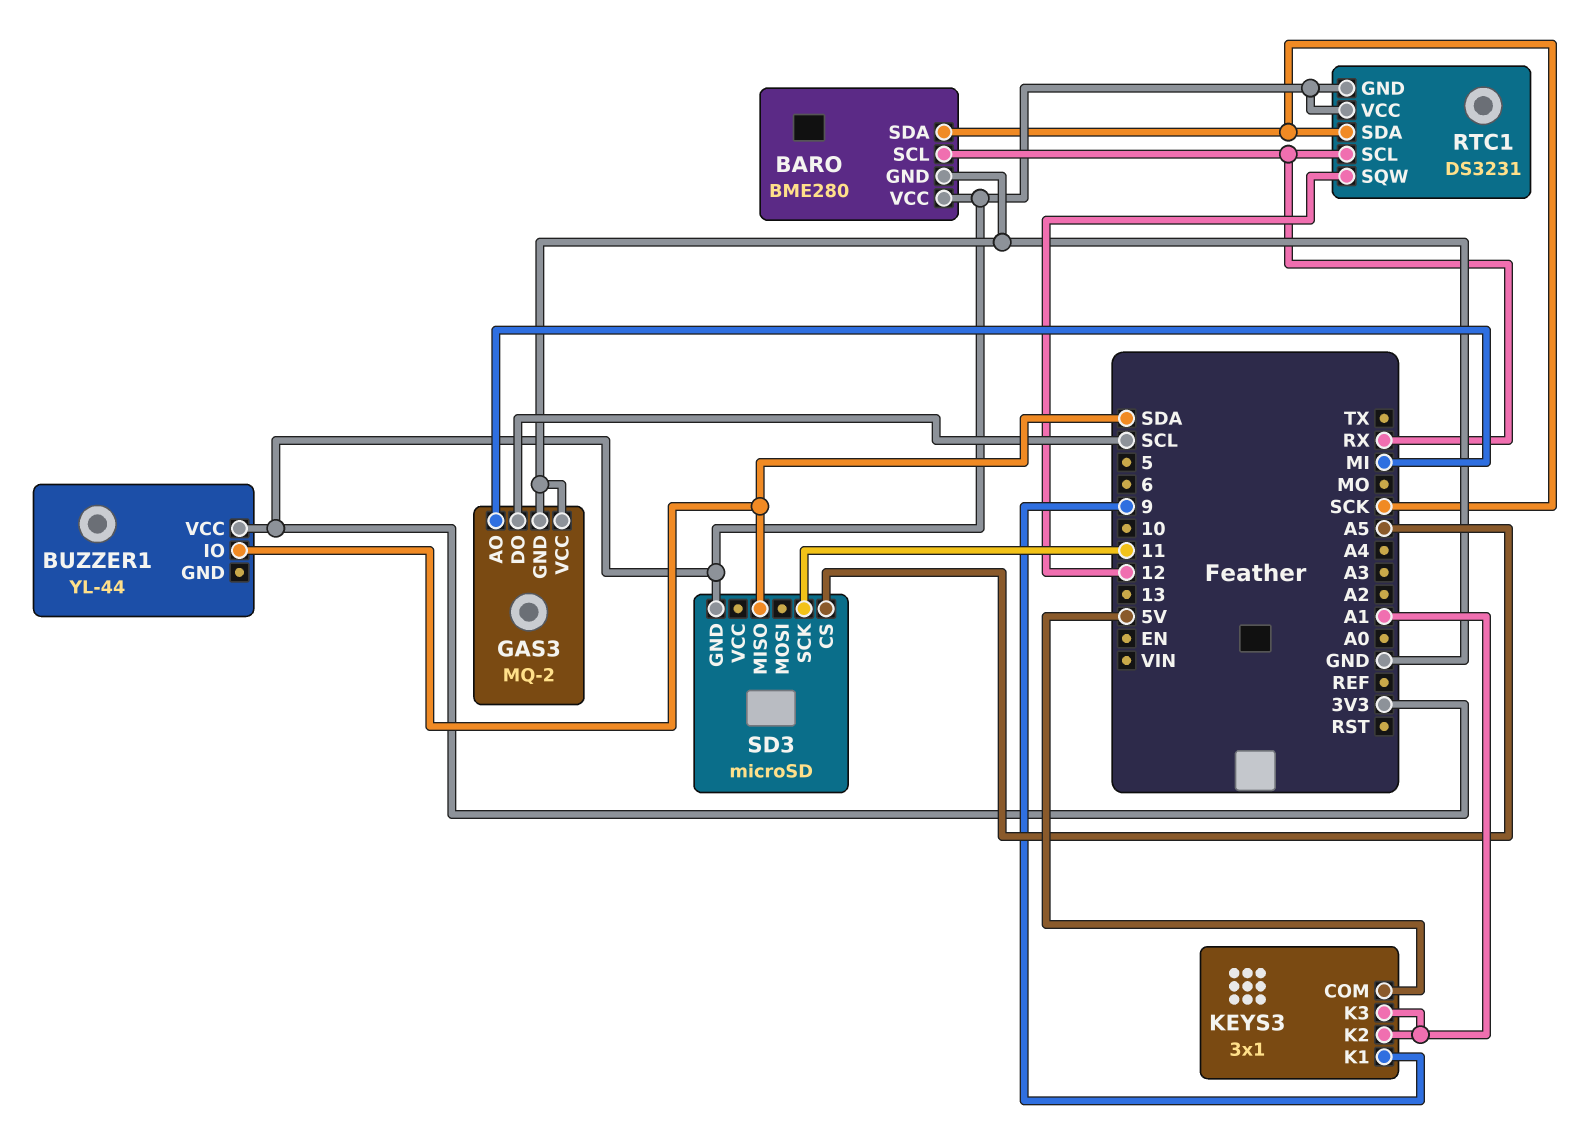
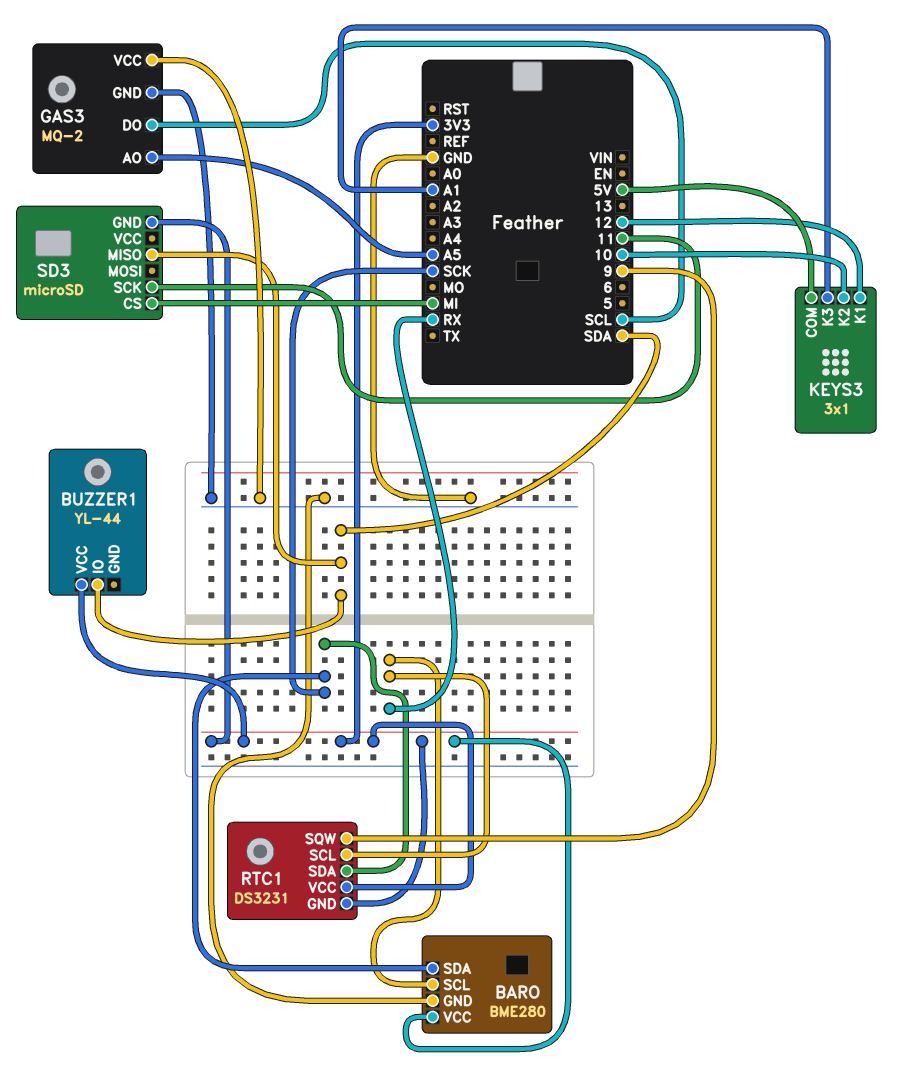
GAS3 pin AO: MI -> A5
KEYS3 pin K1: 9 -> 12
KEYS3 pin K2: A1 -> 10
RTC1 pin SQW: 12 -> 9
SD3 pin CS: A5 -> MI

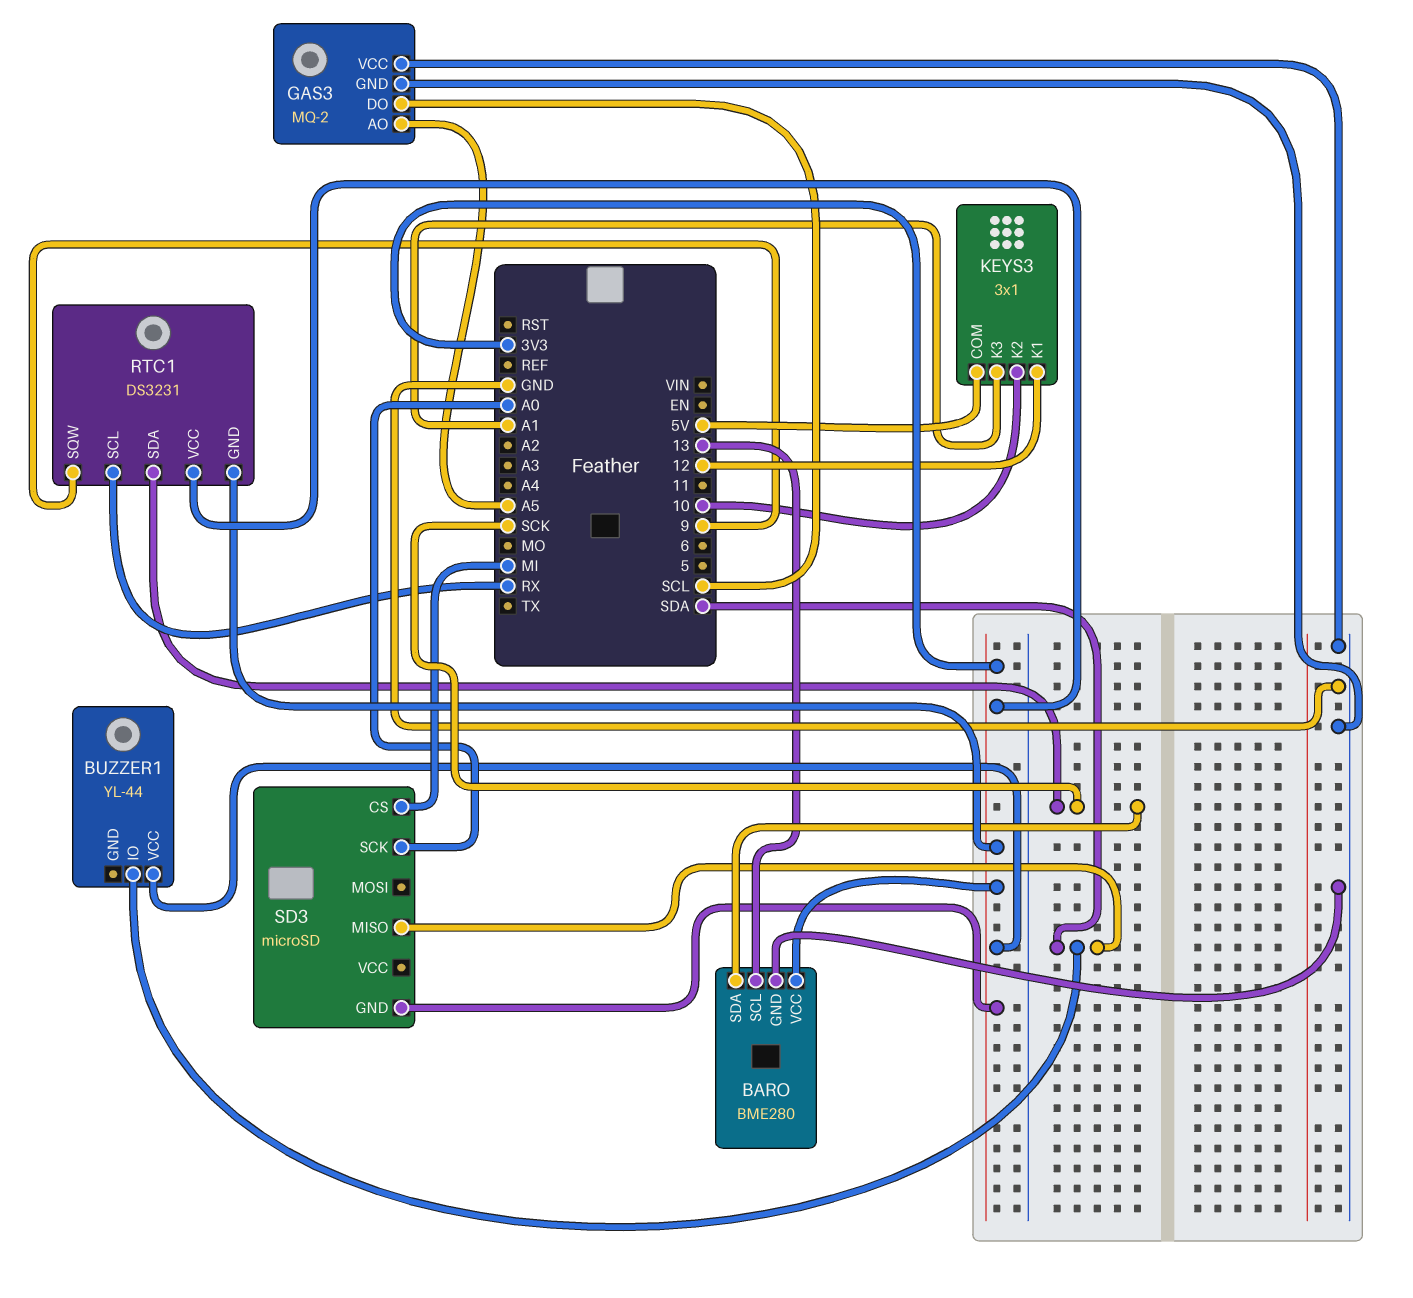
BARO pin SCL: RX -> 13
SD3 pin SCK: 11 -> A0

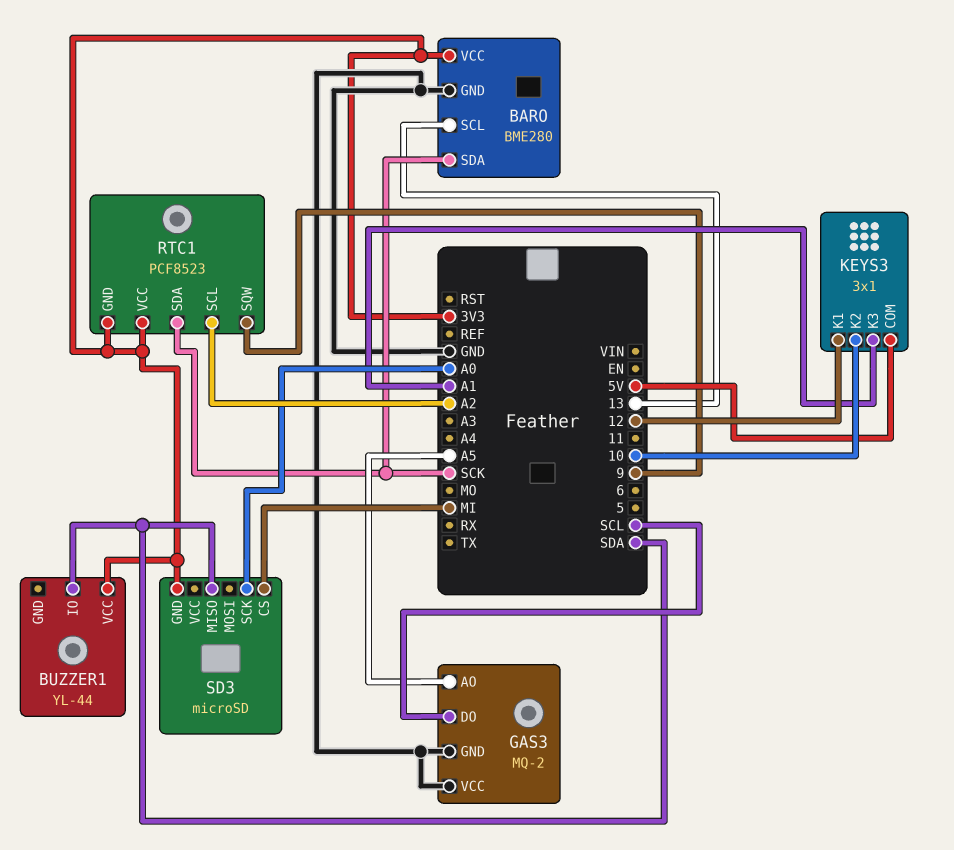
RTC1: DS3231 -> PCF8523
RTC1 pin SCL: RX -> A2

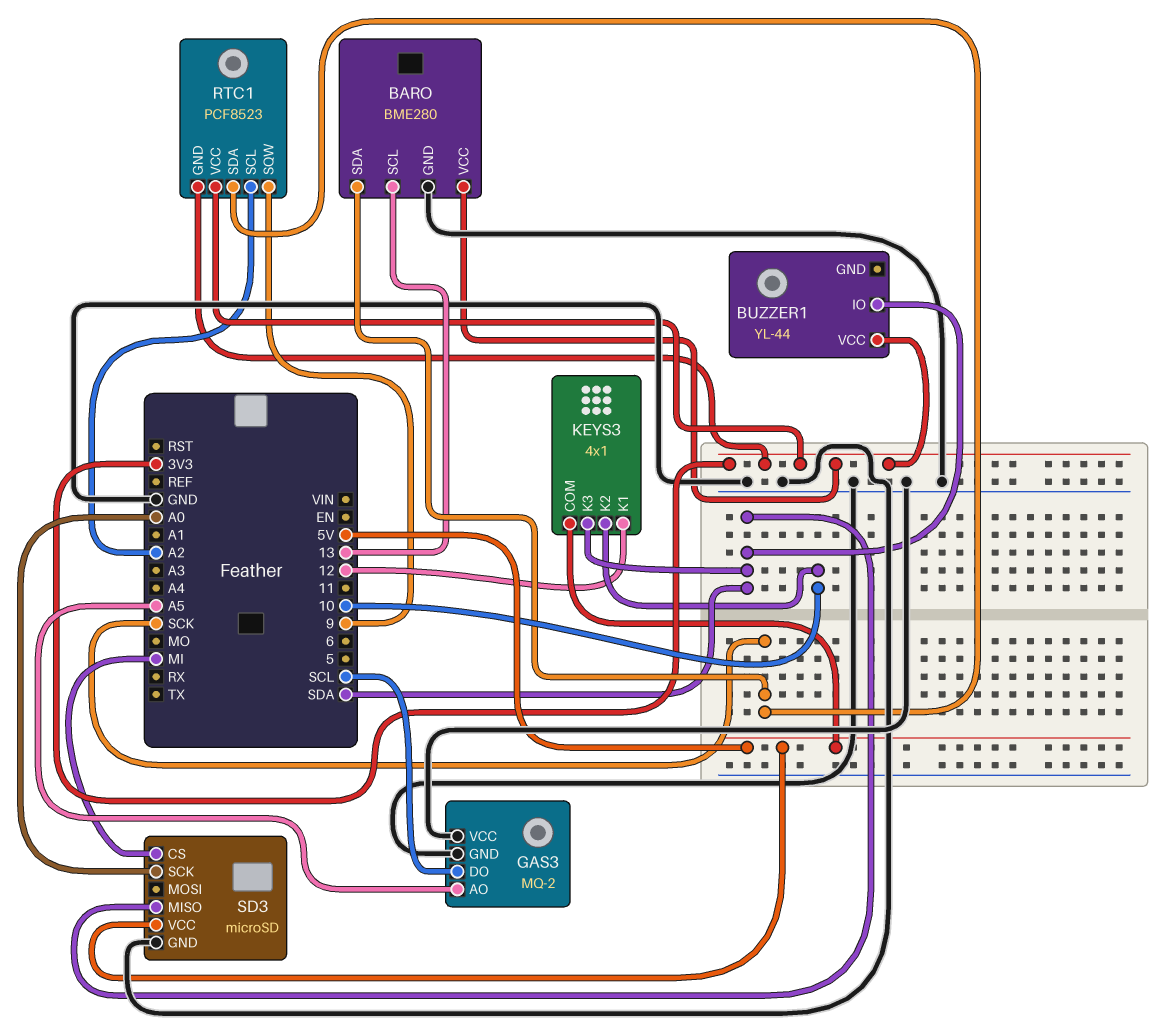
KEYS3: 3x1 -> 4x1
KEYS3 pin K3: A1 -> SDA
SD3 pin GND: 3V3 -> GND
SD3 pin VCC: none -> 5V

